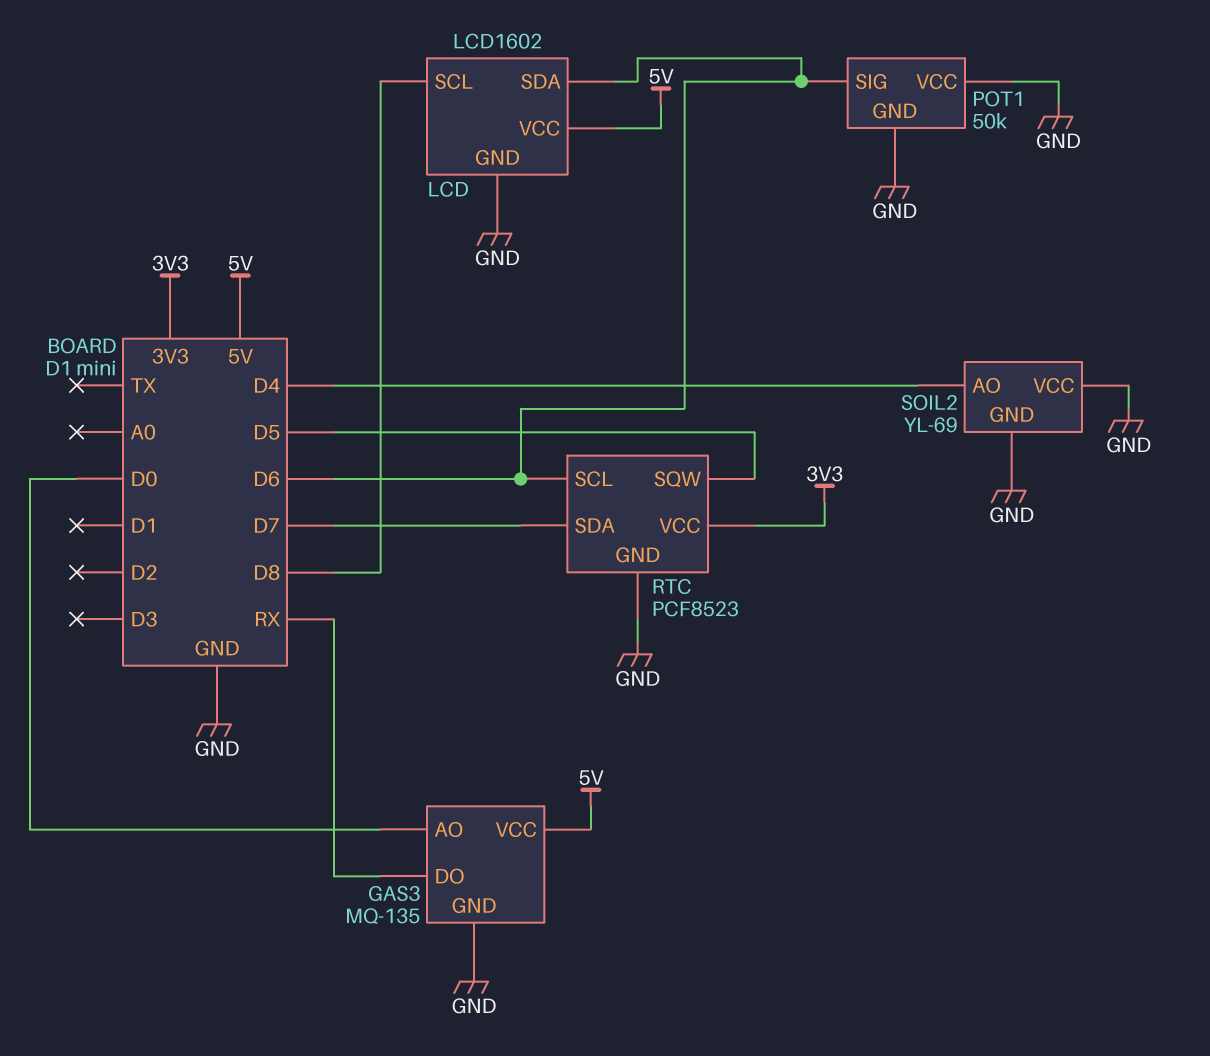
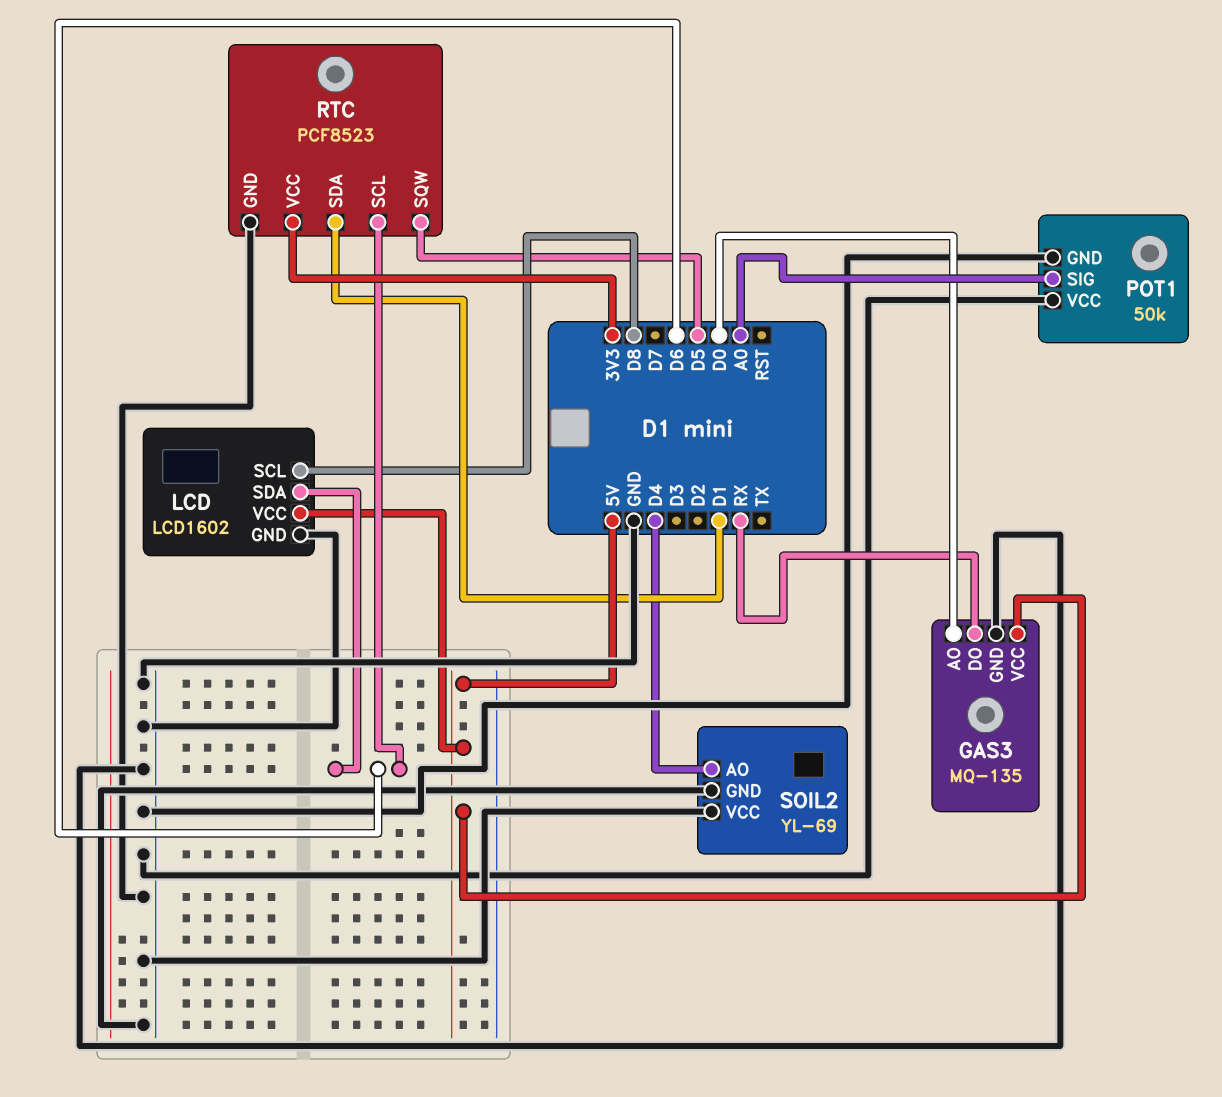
POT1 pin SIG: D6 -> A0
RTC pin SDA: D7 -> D1

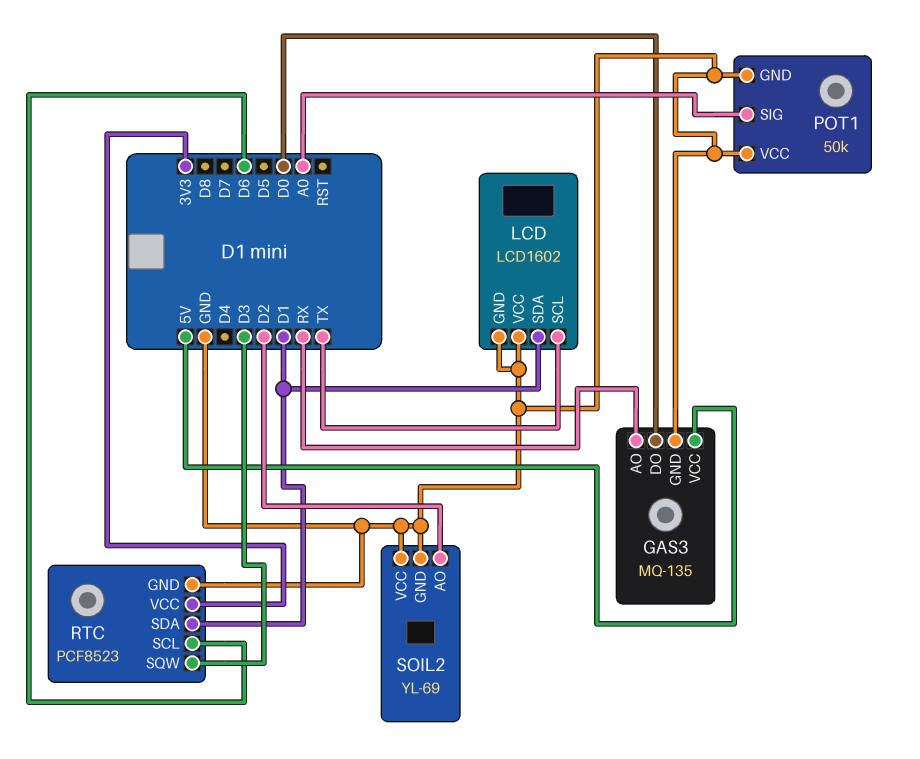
GAS3 pin AO: D0 -> RX
GAS3 pin DO: RX -> D0
LCD pin SCL: D8 -> TX
LCD pin SDA: D6 -> D1
LCD pin VCC: 5V -> GND
RTC pin SQW: D5 -> D3
SOIL2 pin AO: D4 -> D2

